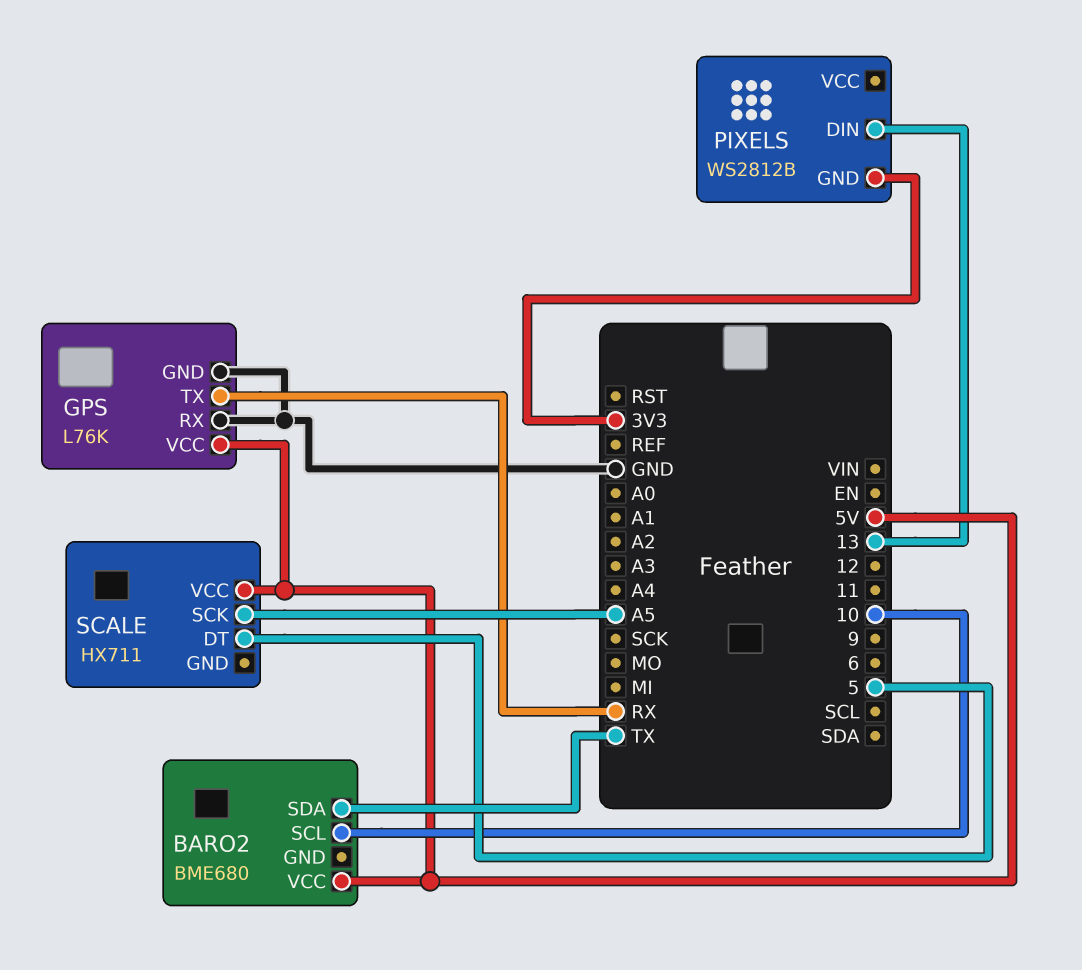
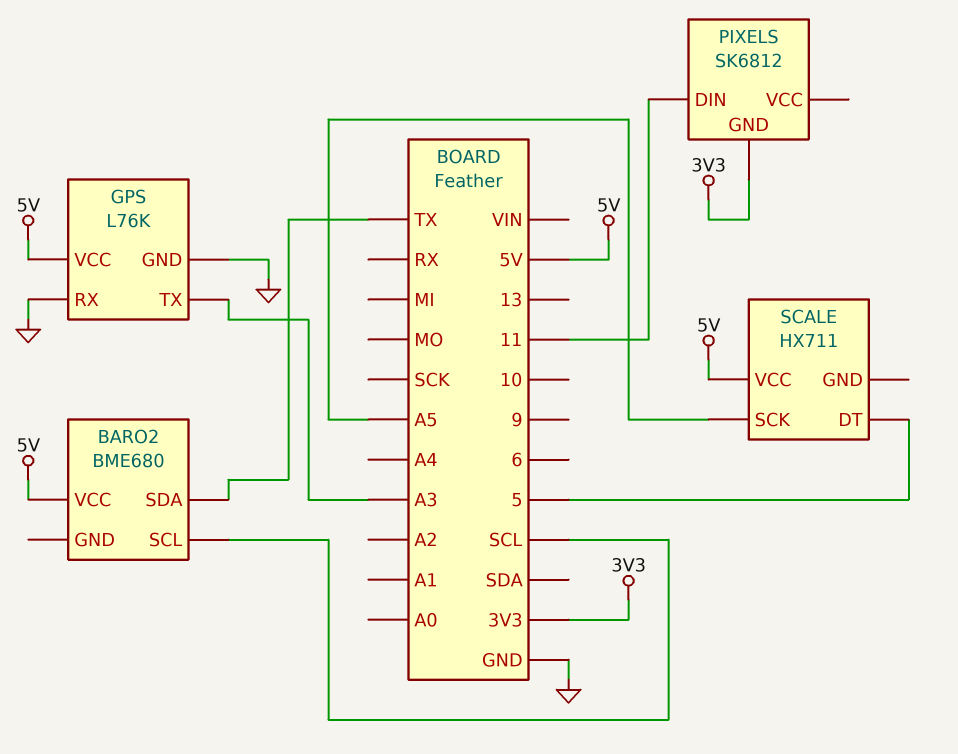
BARO2 pin SCL: 10 -> SCL
GPS pin TX: RX -> A3
PIXELS: WS2812B -> SK6812
PIXELS pin DIN: 13 -> 11

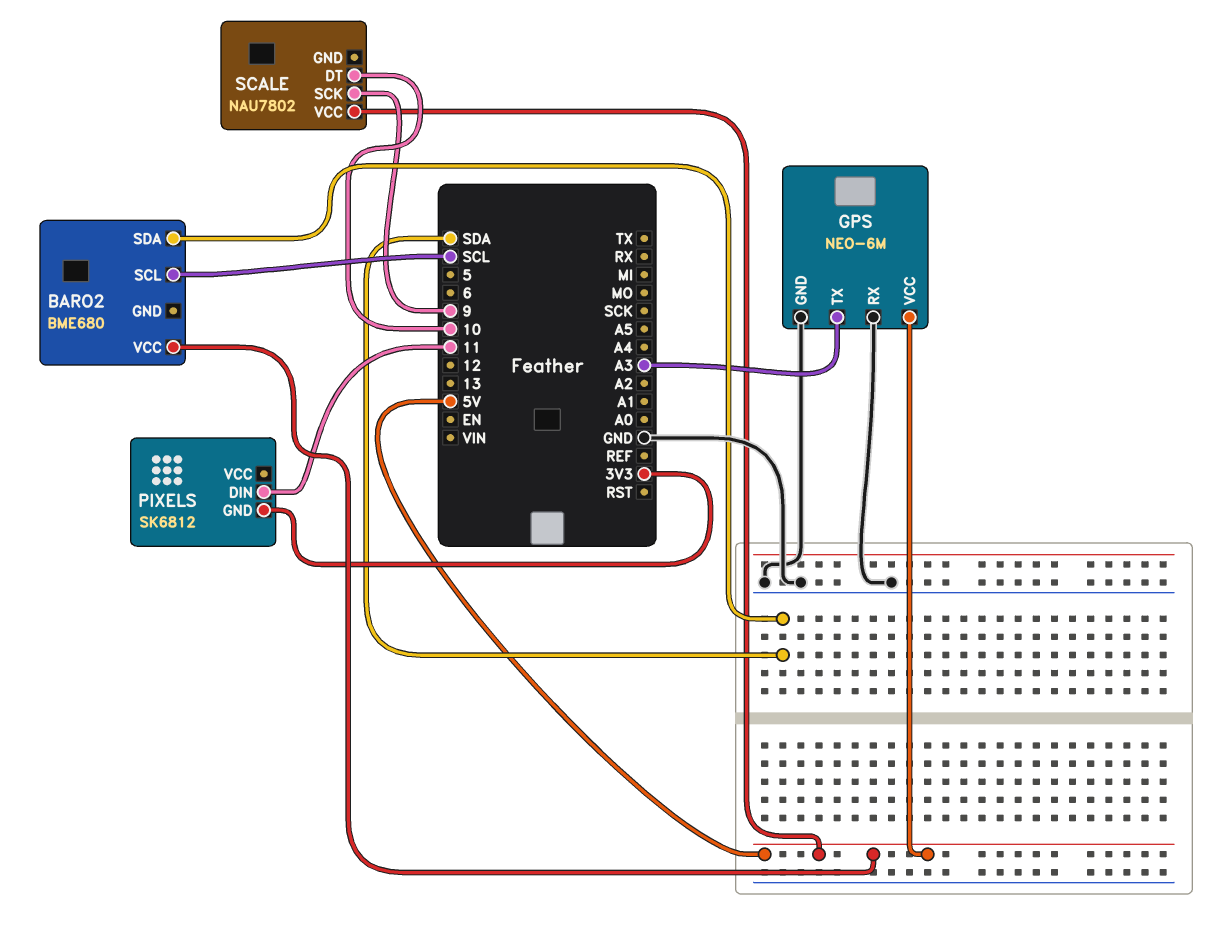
BARO2 pin SDA: TX -> SDA
GPS: L76K -> NEO-6M
SCALE: HX711 -> NAU7802
SCALE pin DT: 5 -> 10
SCALE pin SCK: A5 -> 9

